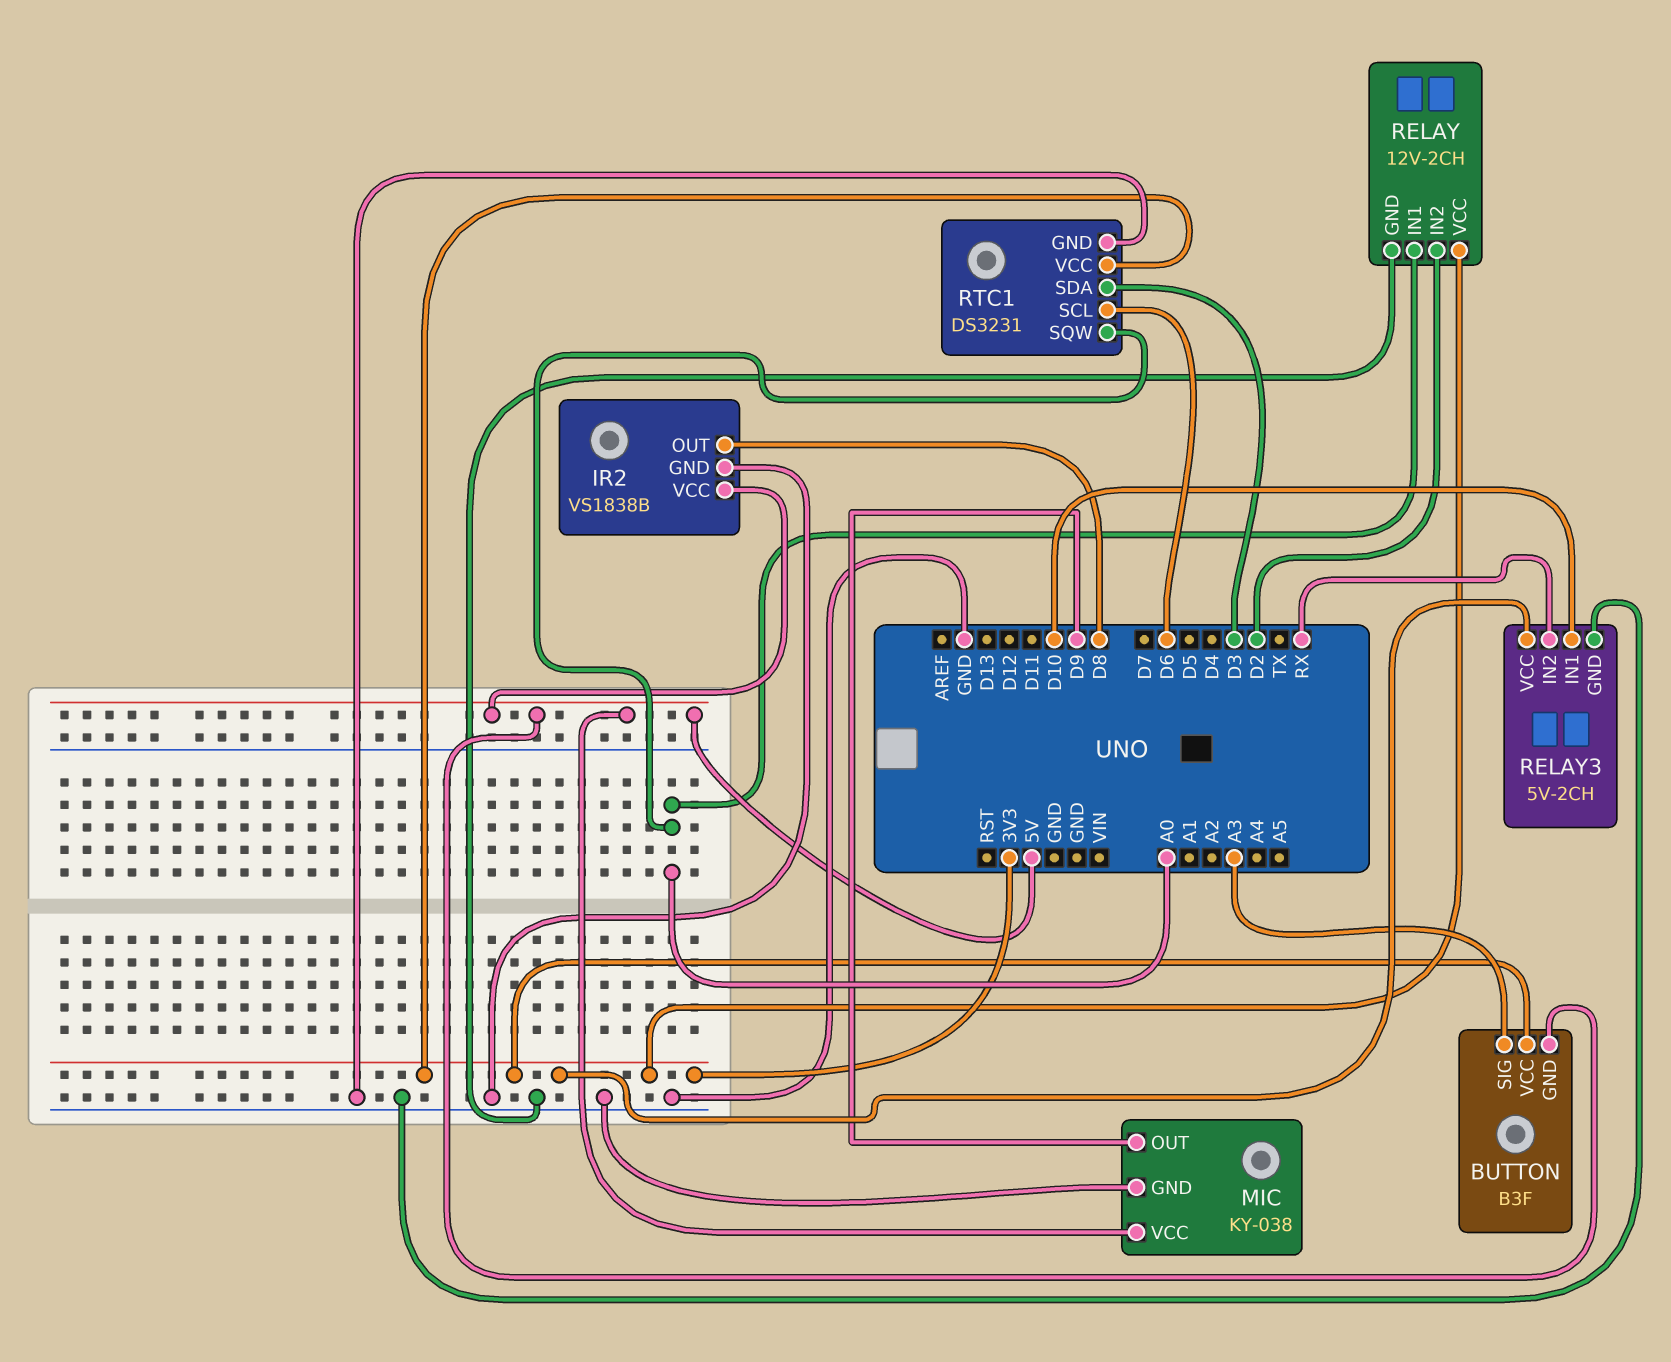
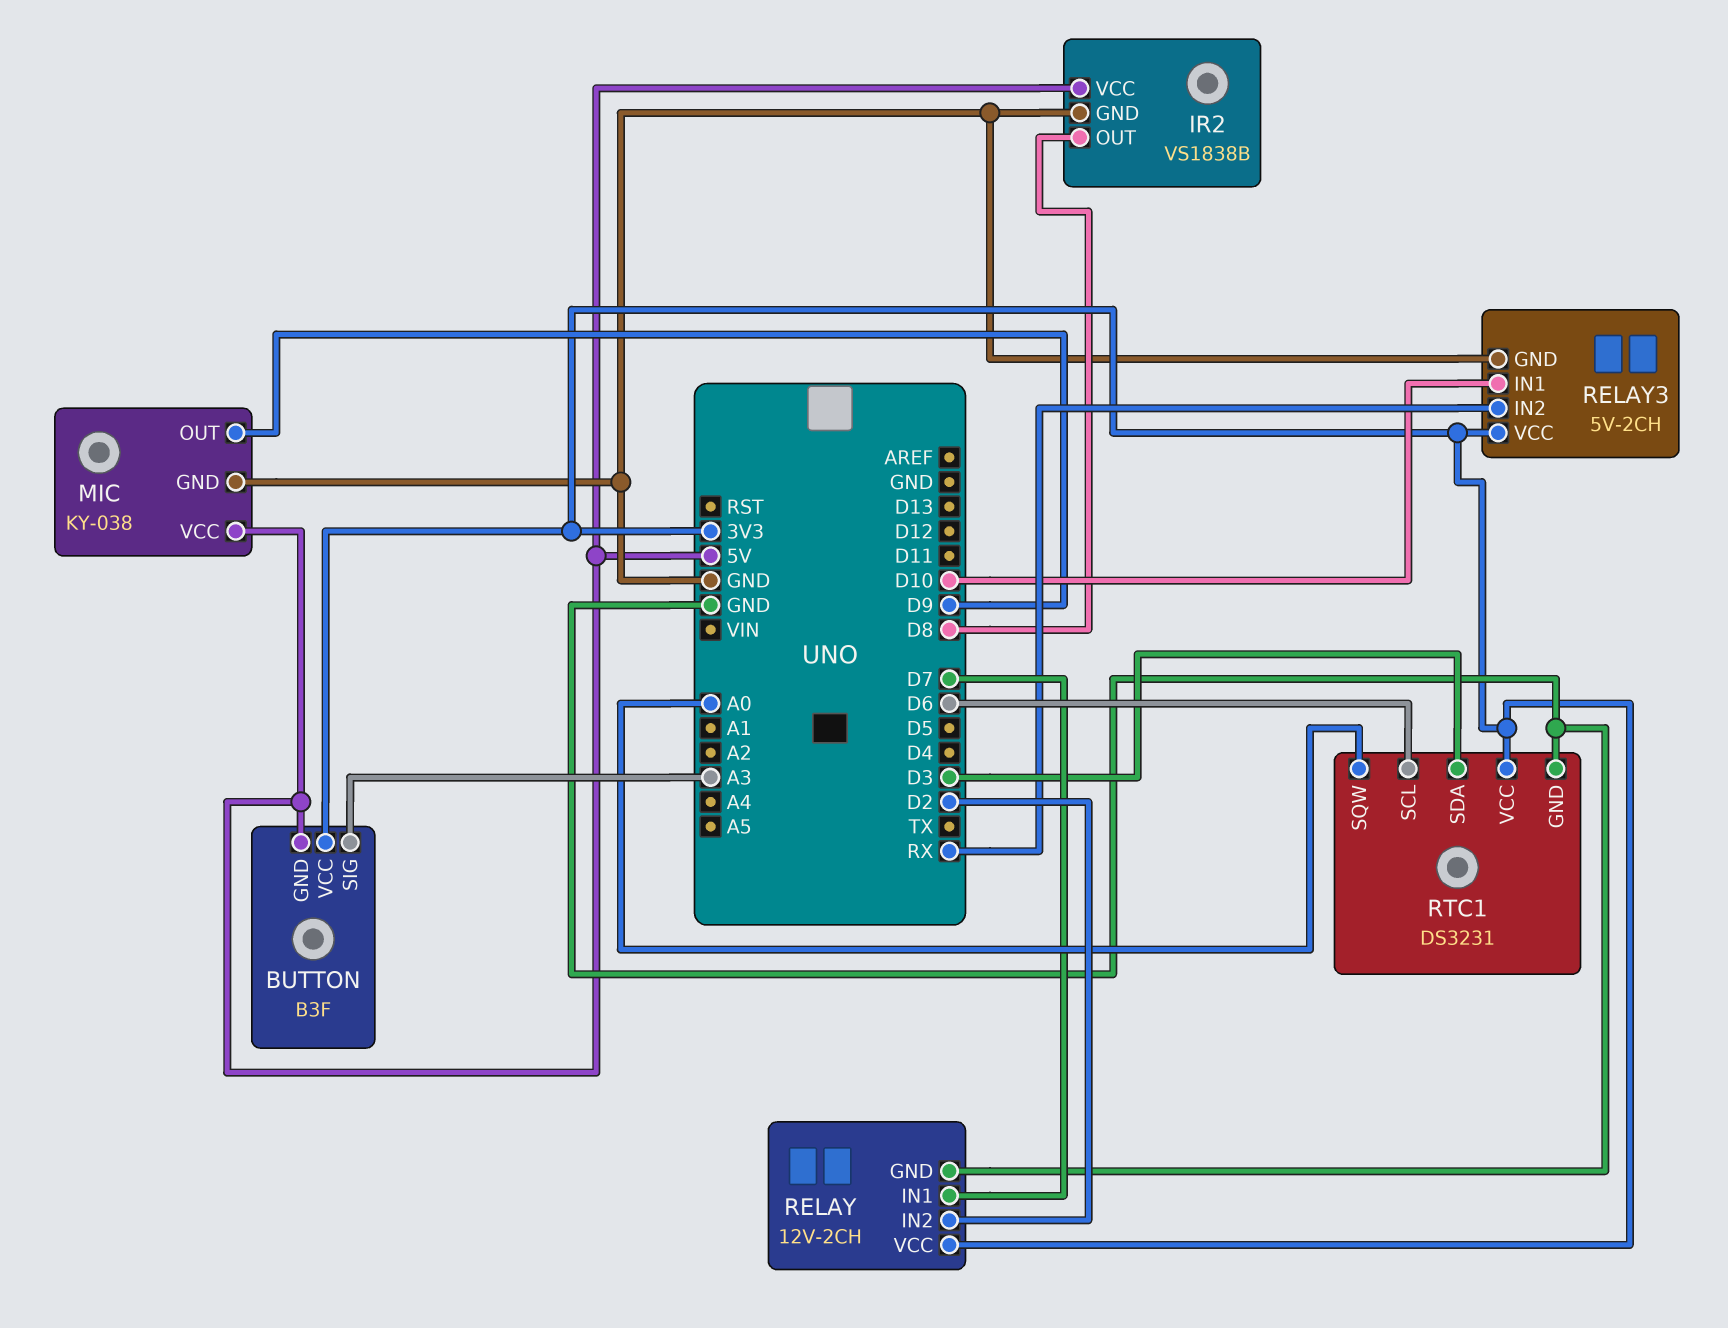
RELAY pin IN1: A0 -> D7

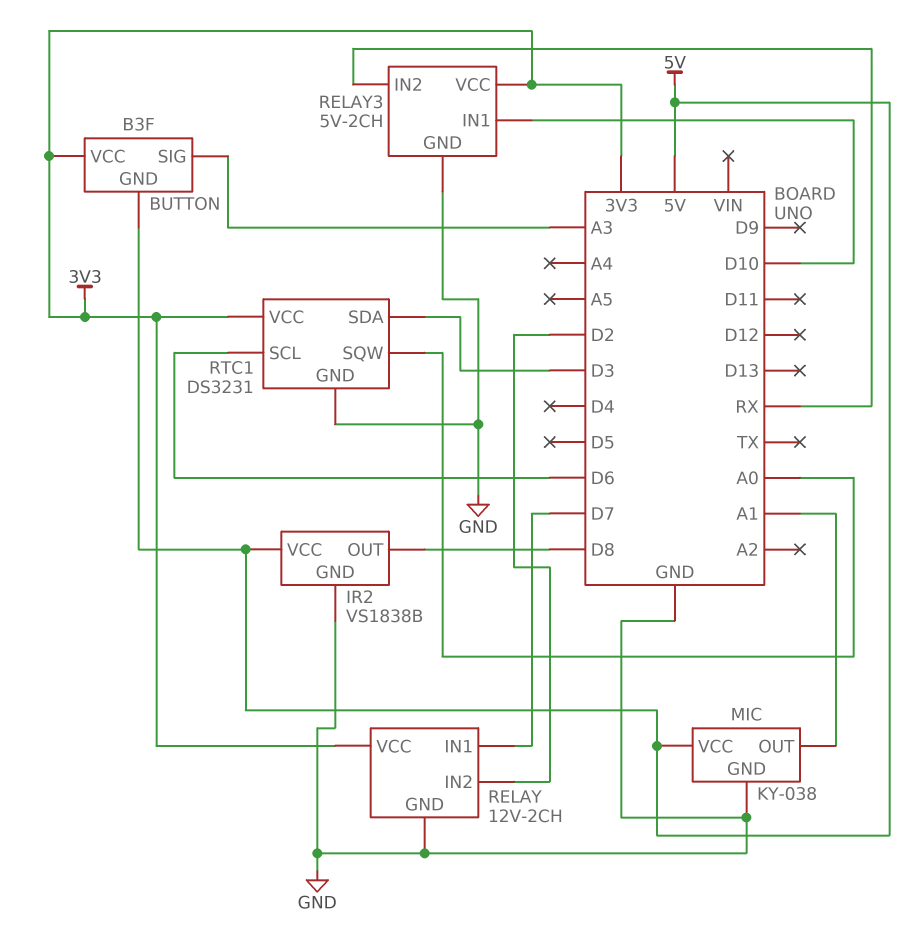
MIC pin OUT: D9 -> A1

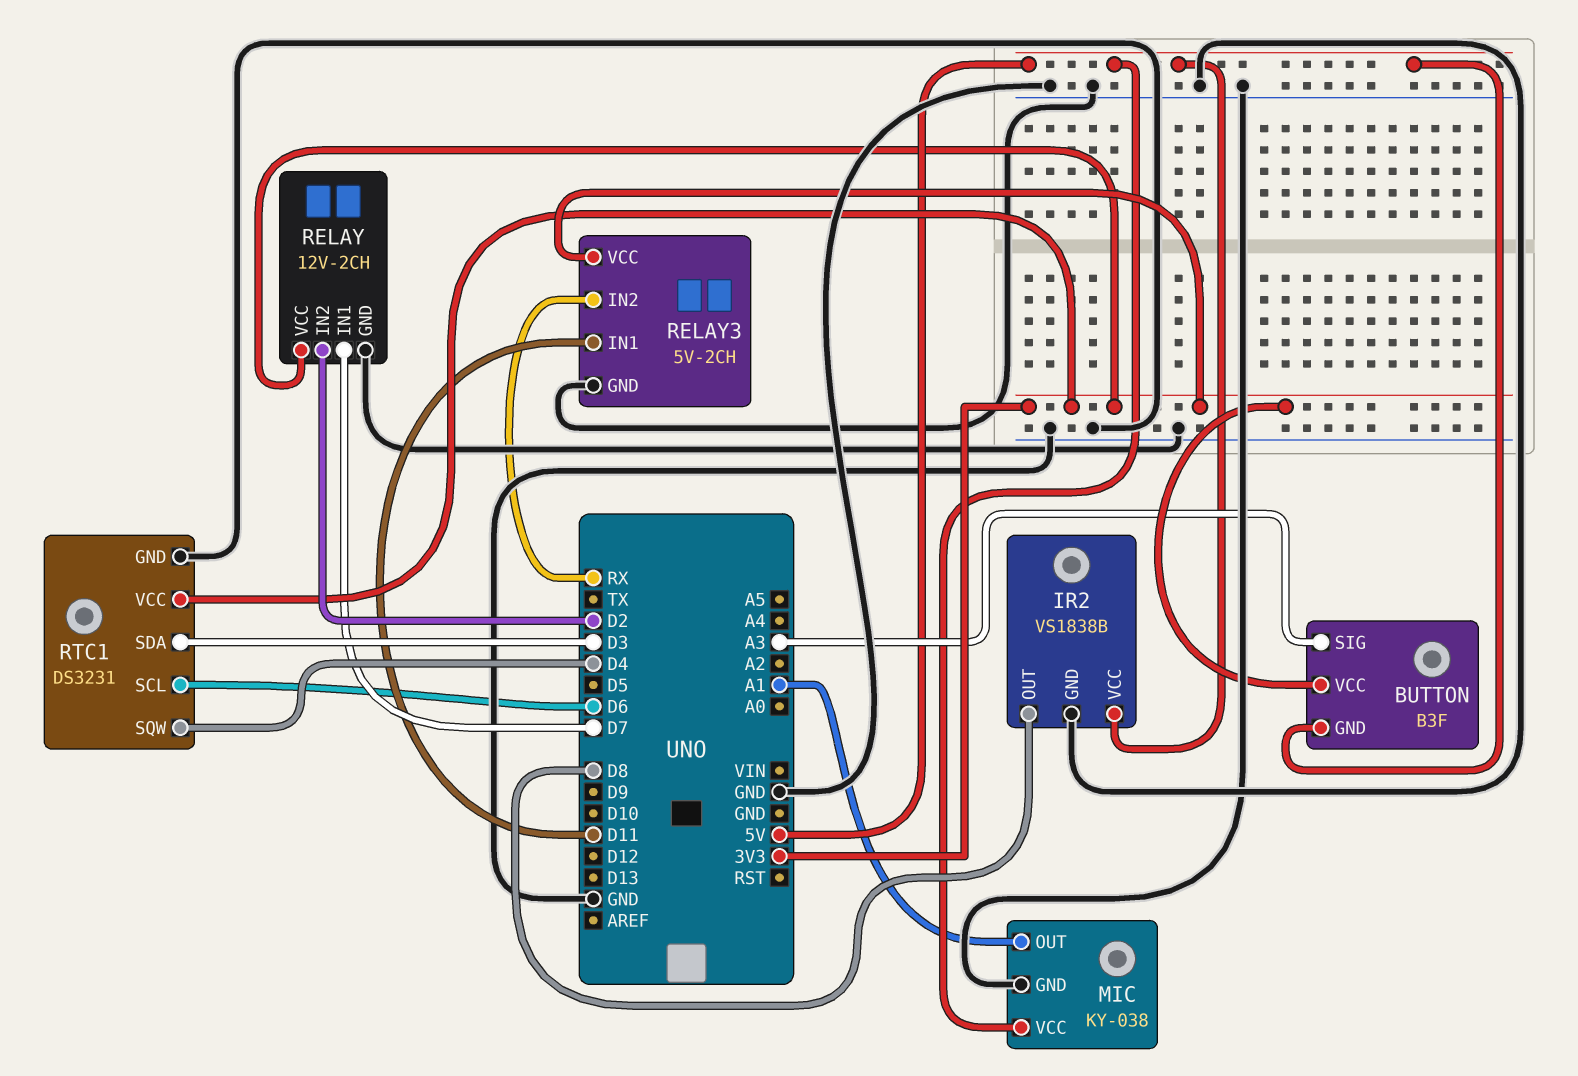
RELAY3 pin IN1: D10 -> D11
RTC1 pin SQW: A0 -> D4

